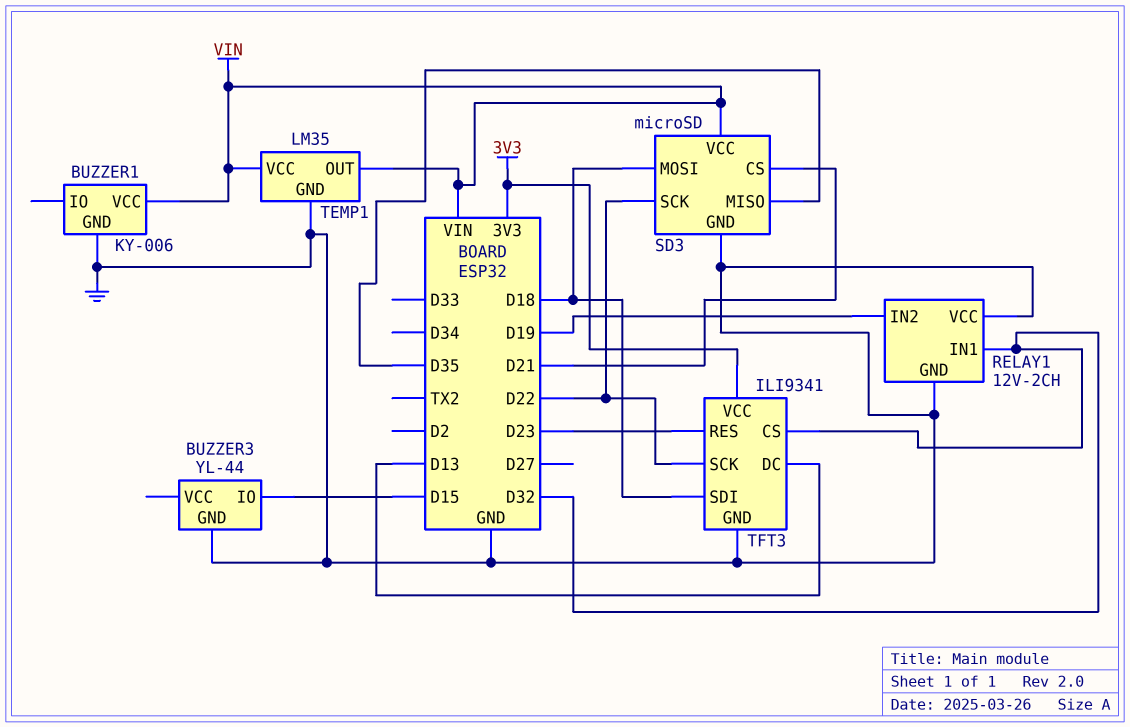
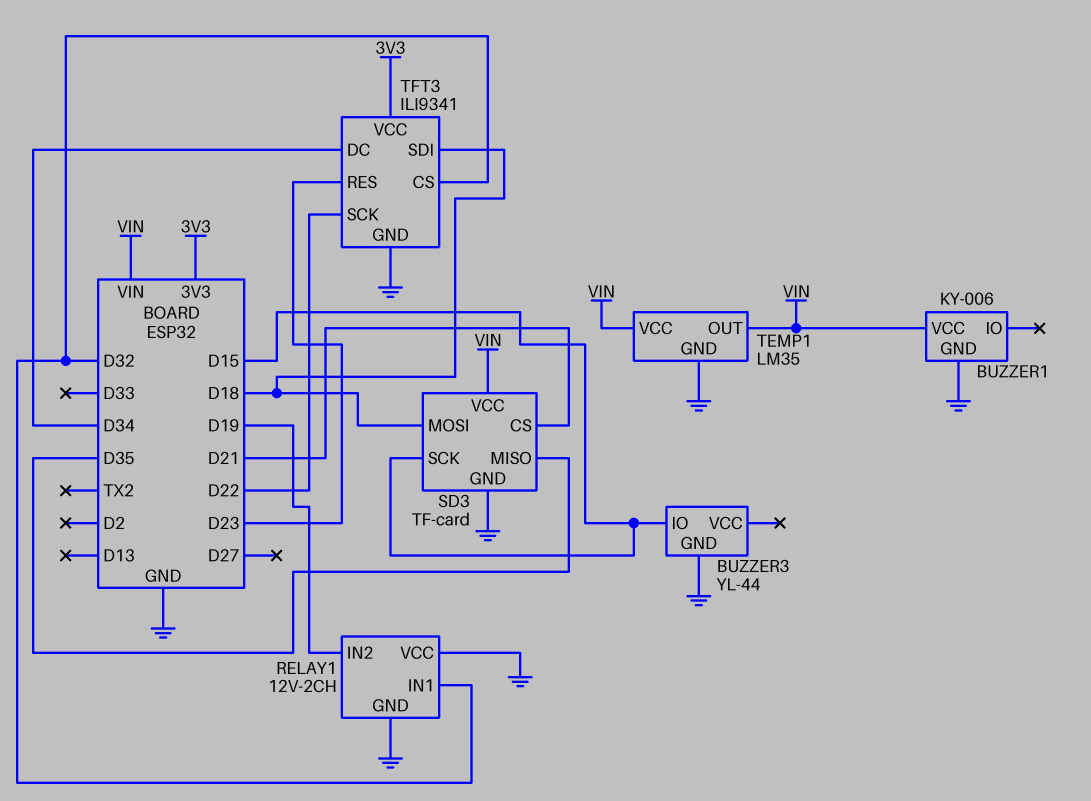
SD3: microSD -> TF-card
SD3 pin SCK: D22 -> D15
TFT3 pin DC: D13 -> D34

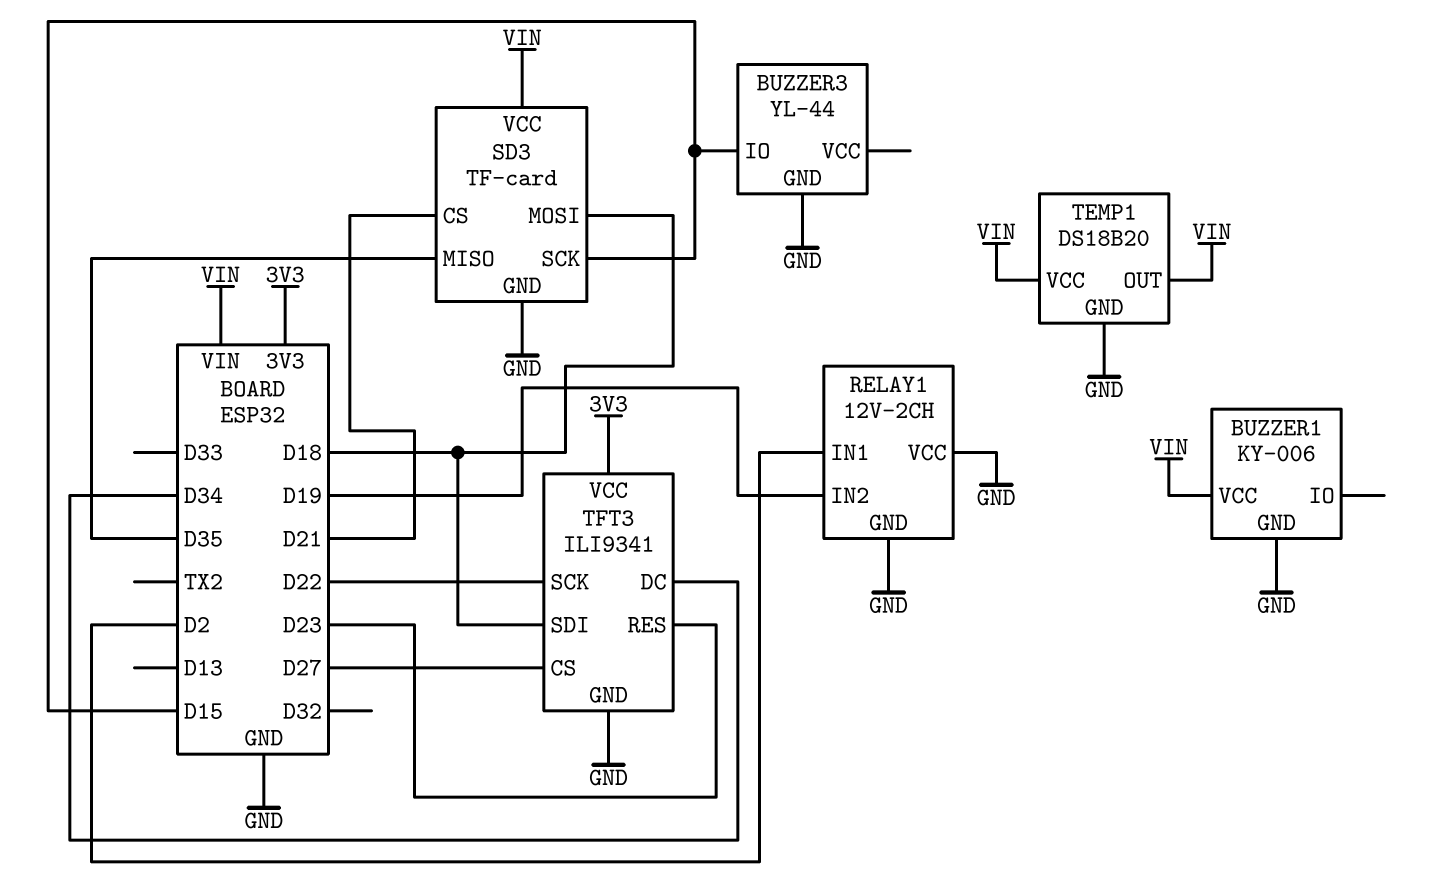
RELAY1 pin IN1: D32 -> D2
TEMP1: LM35 -> DS18B20
TFT3 pin CS: D32 -> D27

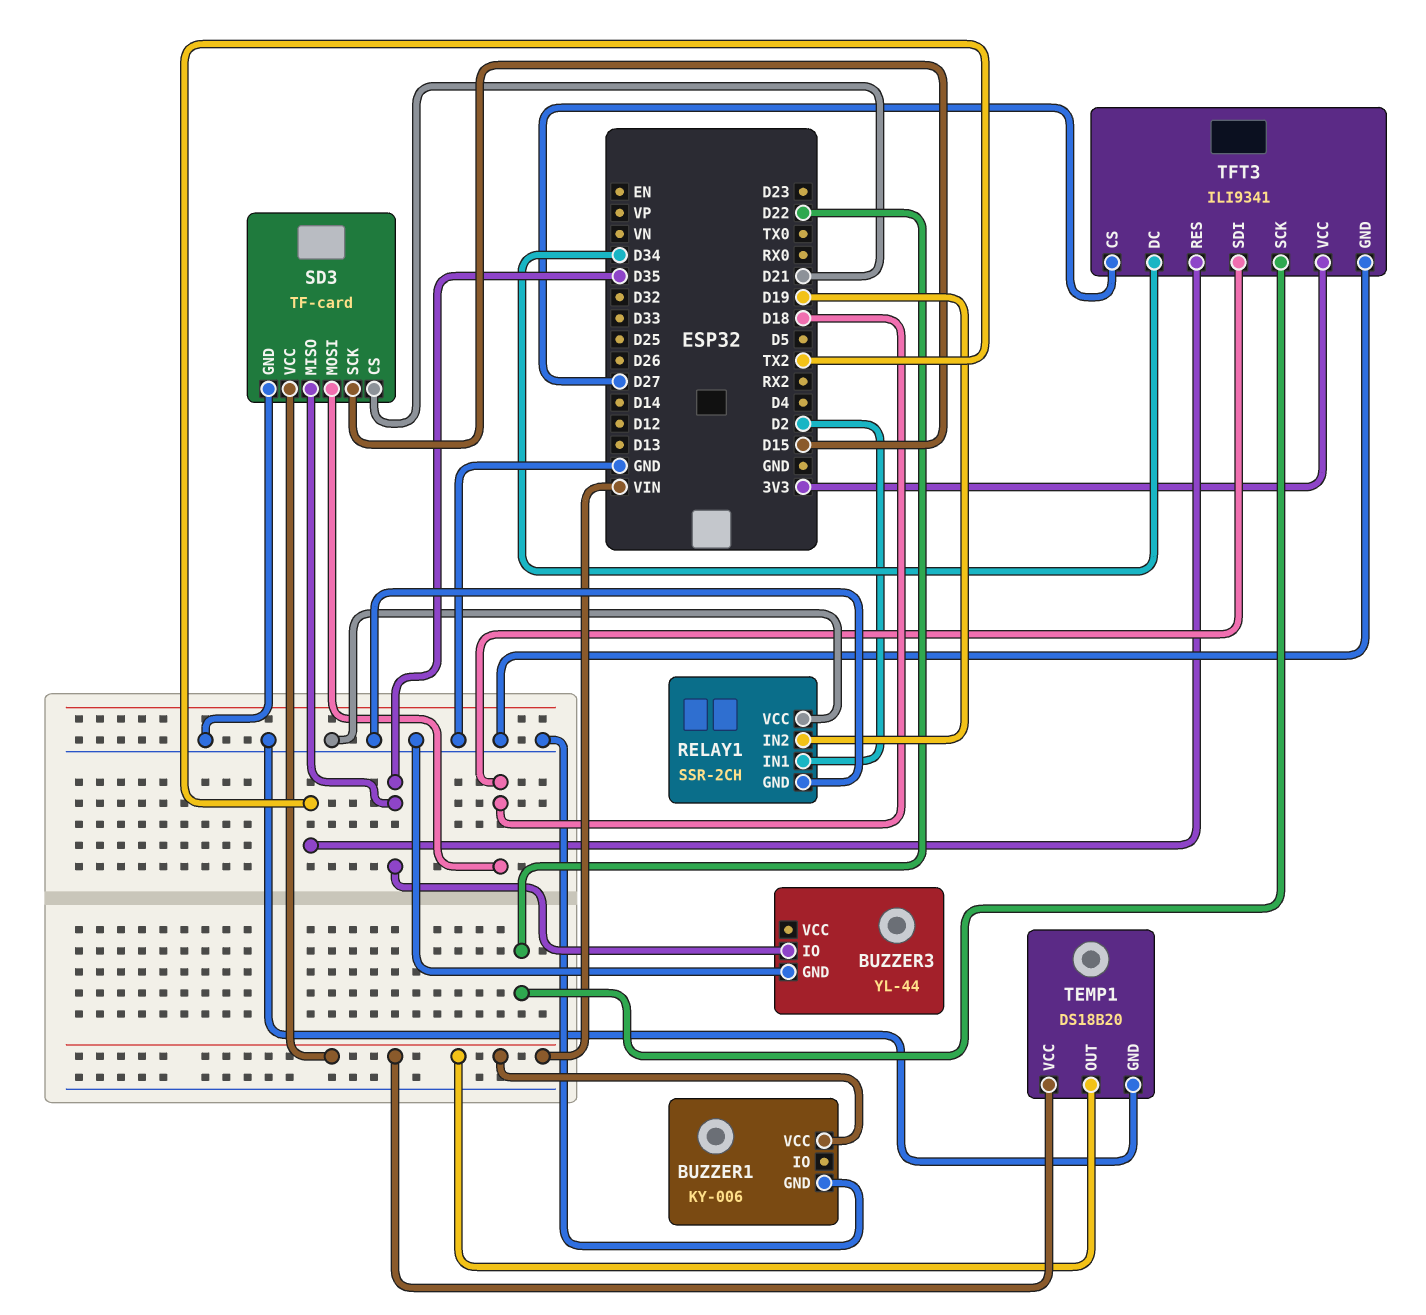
BUZZER3 pin IO: D15 -> D35
RELAY1: 12V-2CH -> SSR-2CH
TFT3 pin RES: D23 -> TX2

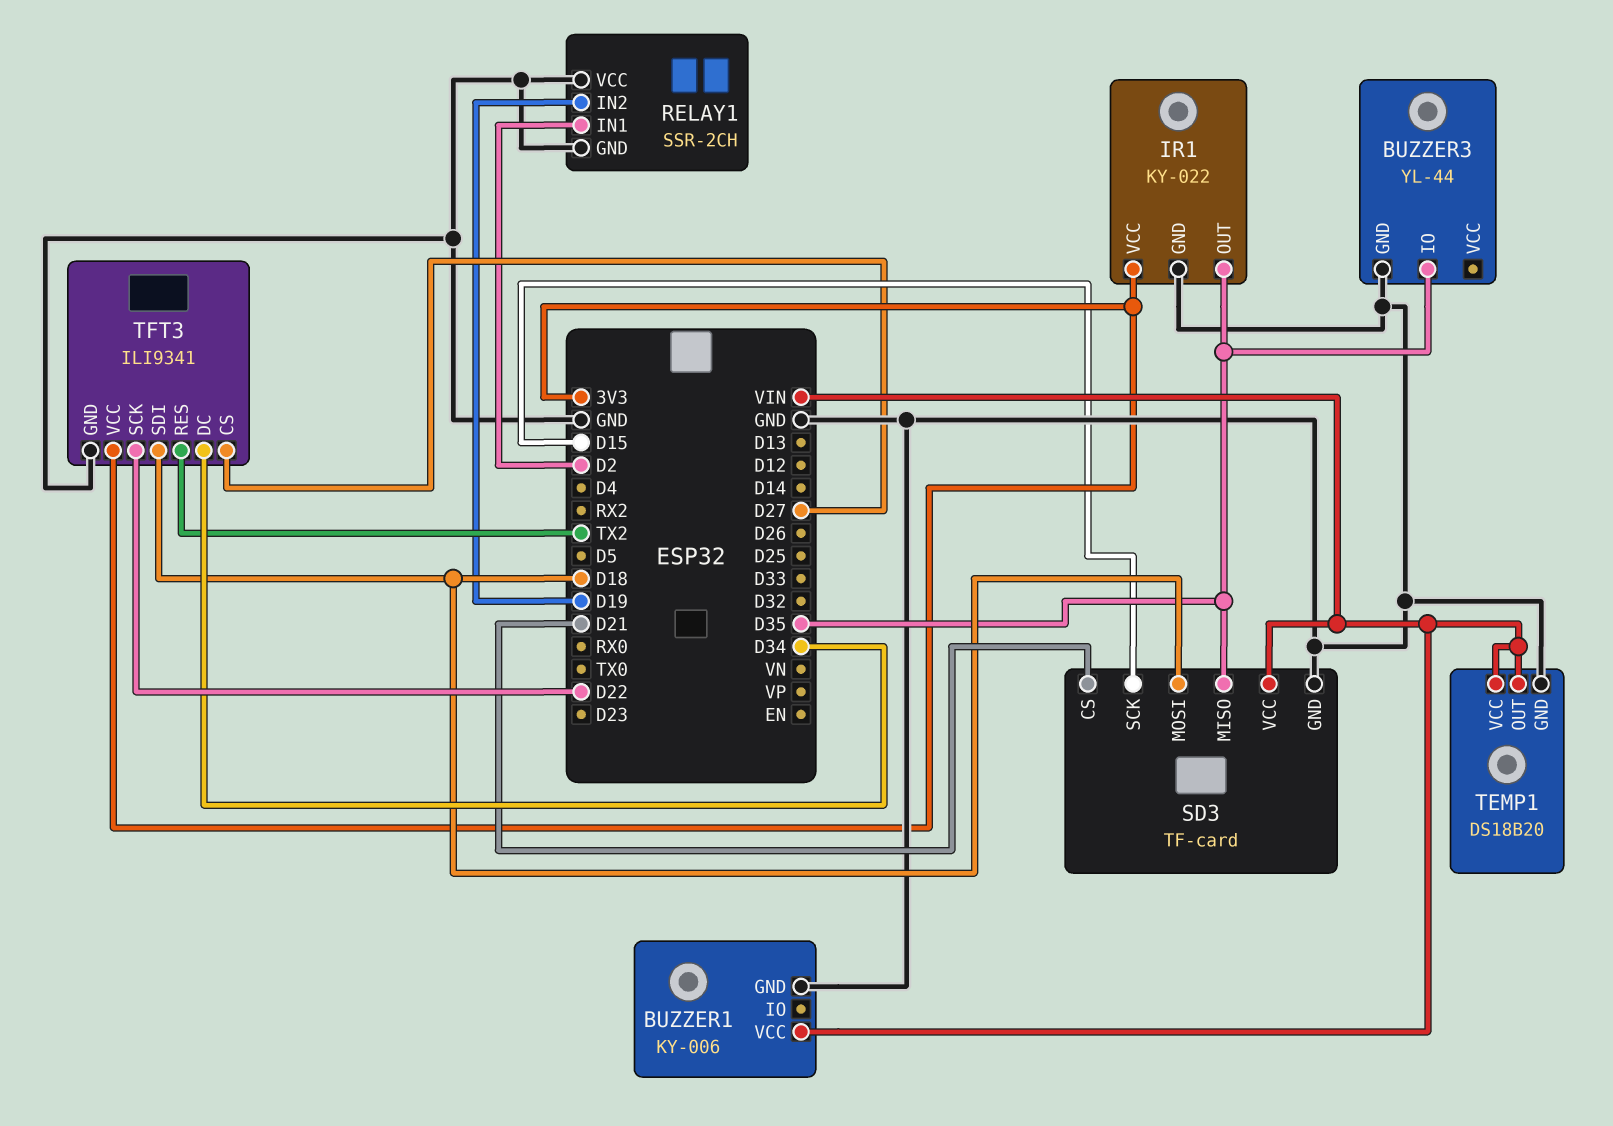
IR1: none -> KY-022
IR1 pin GND: none -> GND
IR1 pin OUT: none -> D35
IR1 pin VCC: none -> 3V3

